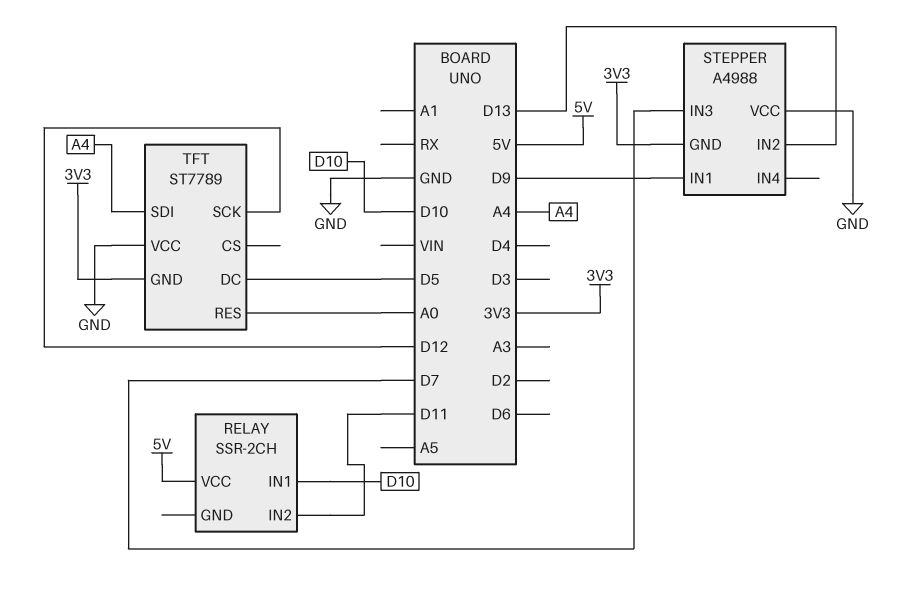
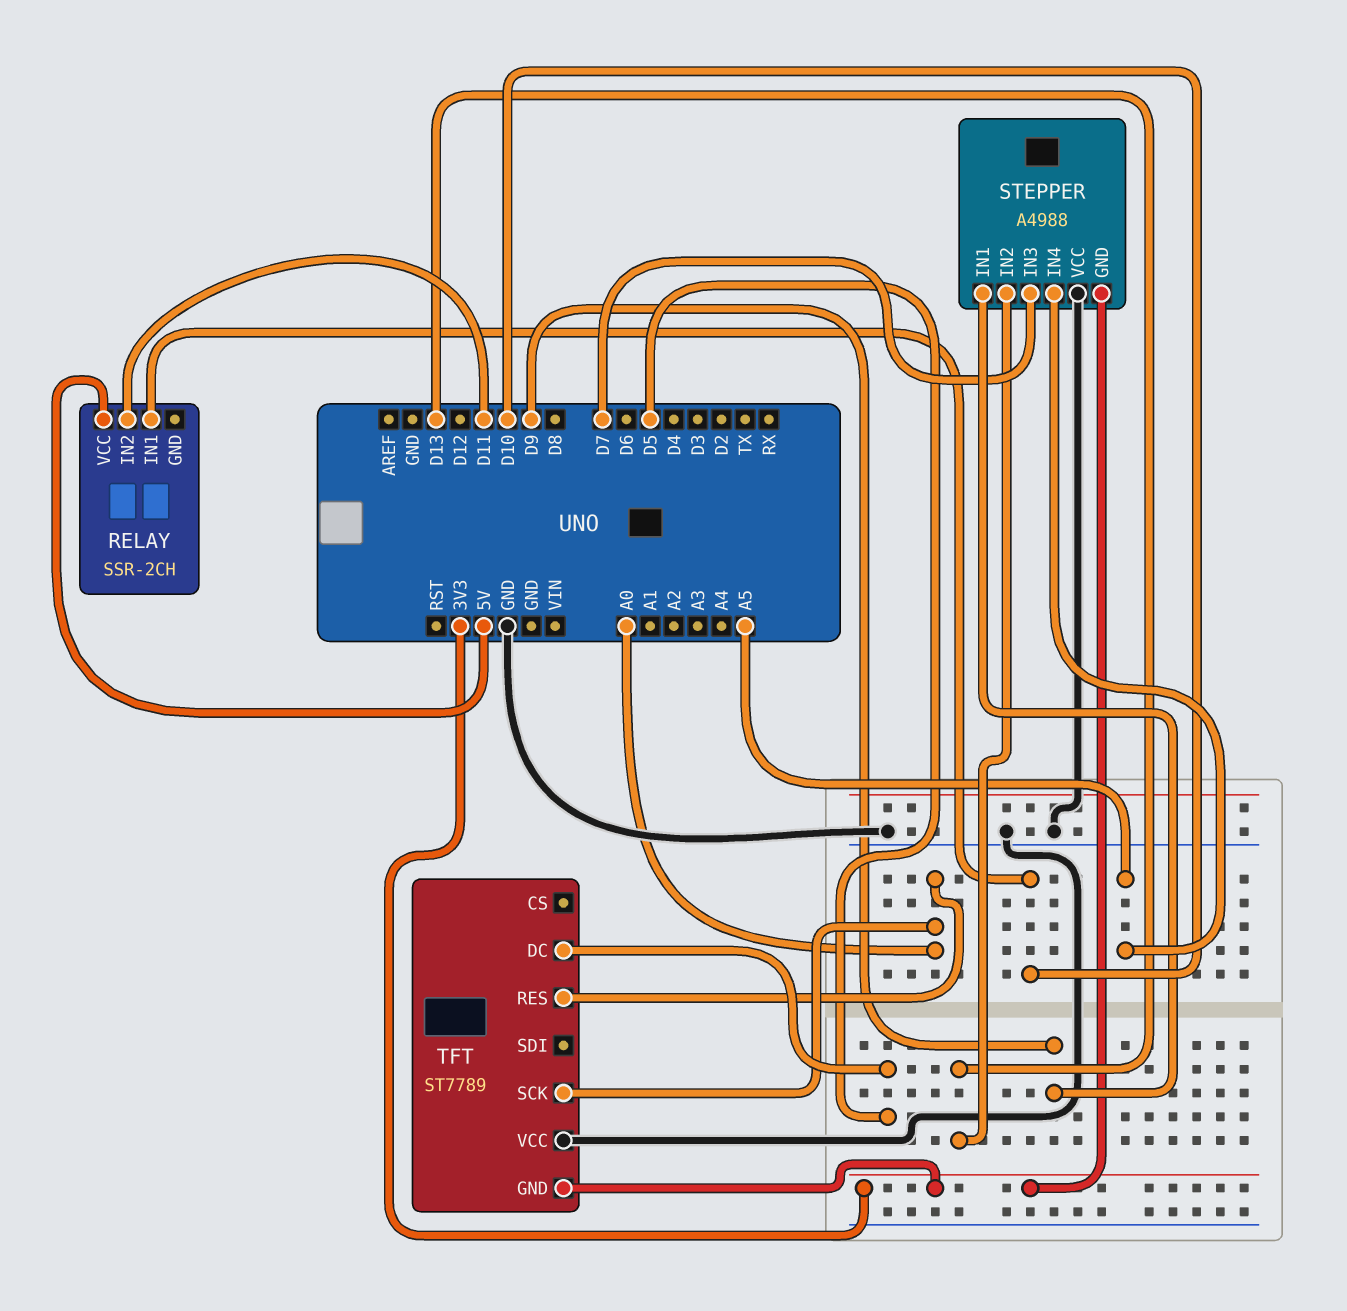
STEPPER pin IN4: none -> A5
TFT pin SCK: D12 -> A0
TFT pin SDI: A4 -> none

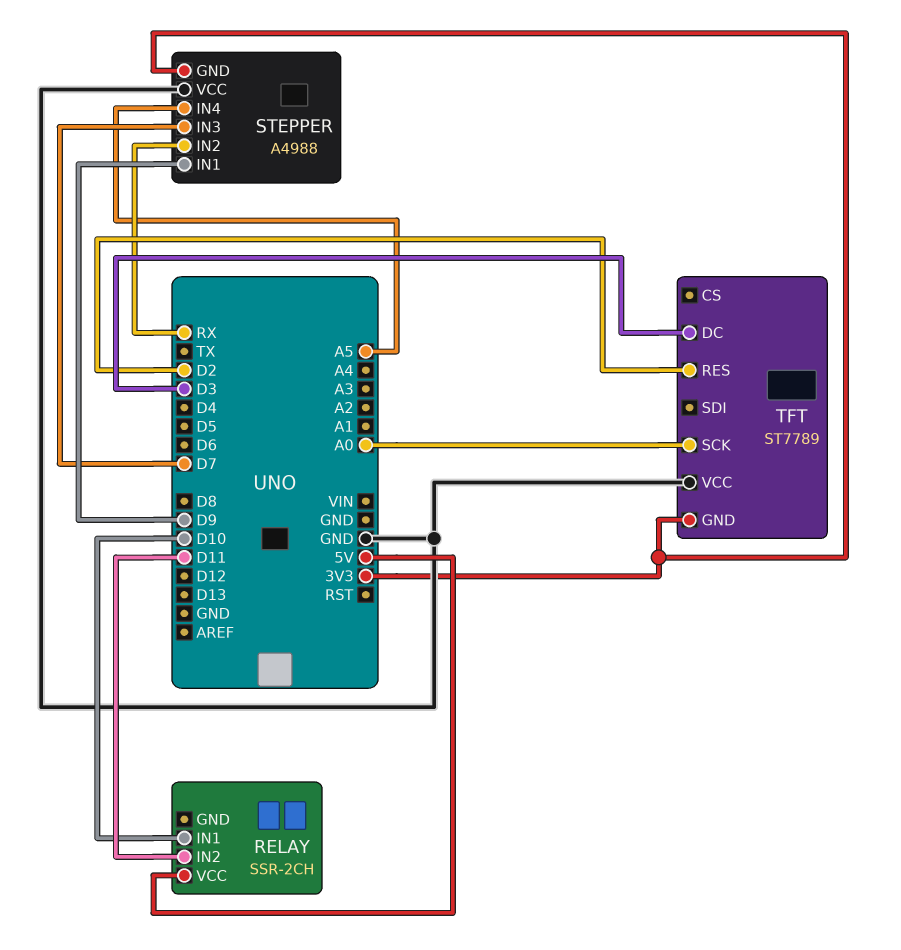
STEPPER pin IN2: D13 -> RX
TFT pin DC: D5 -> D3
TFT pin RES: A0 -> D2

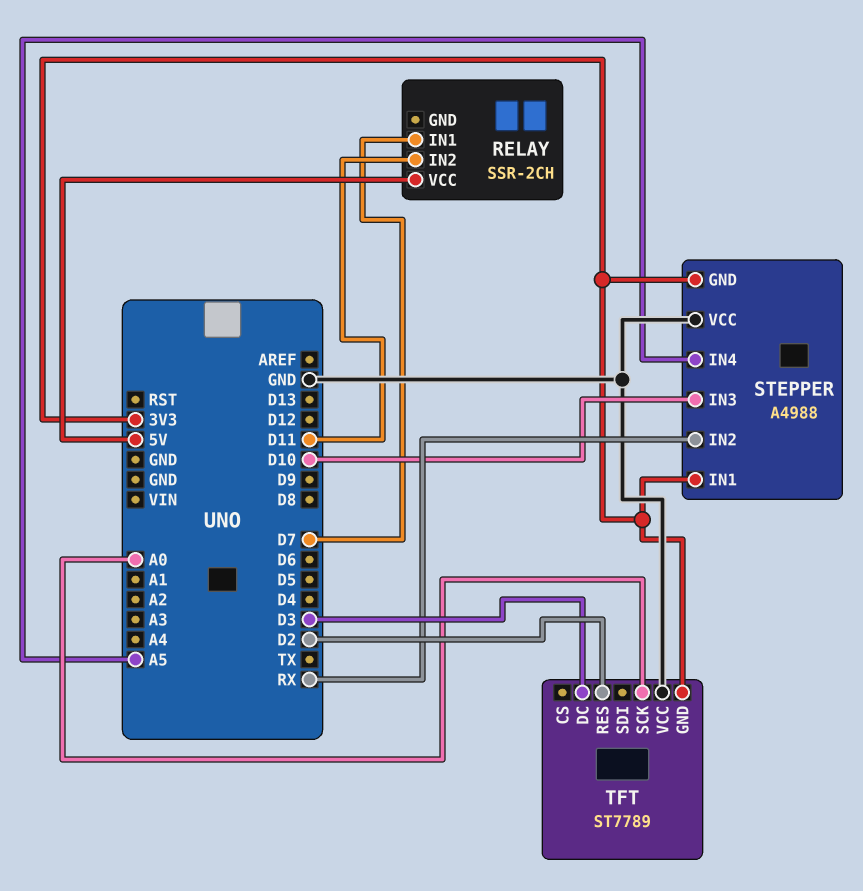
RELAY pin IN1: D10 -> D7
STEPPER pin IN1: D9 -> 3V3
STEPPER pin IN3: D7 -> D10

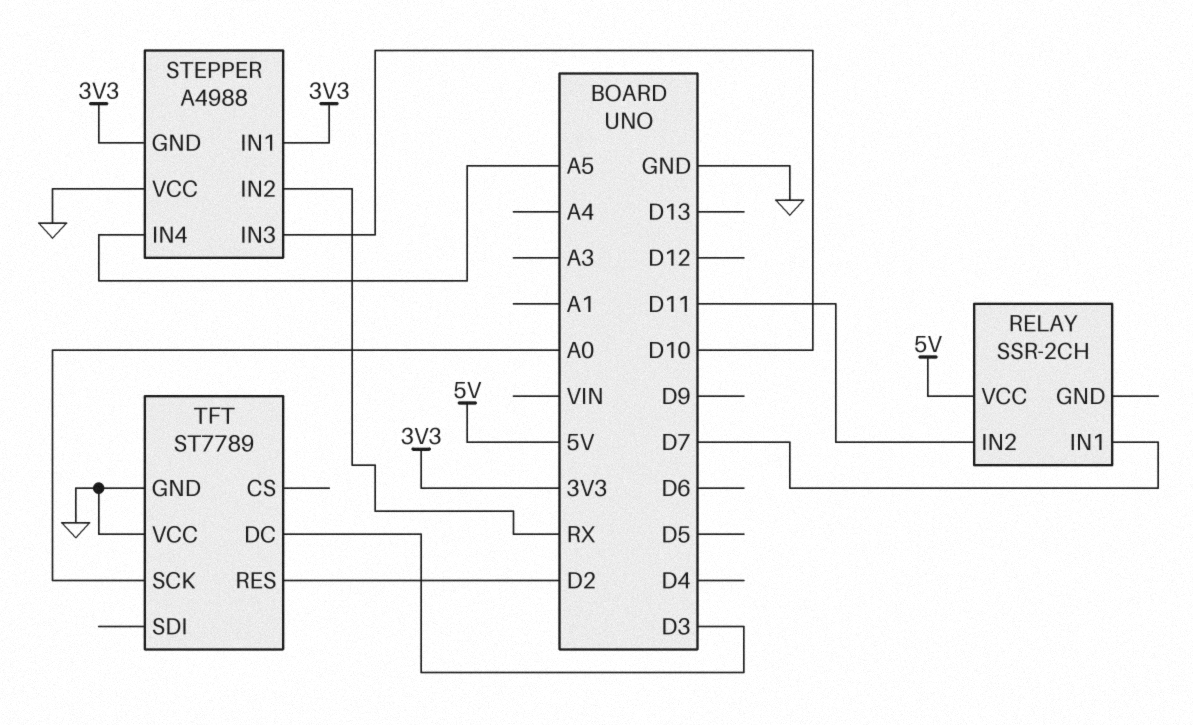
TFT pin GND: 3V3 -> GND

